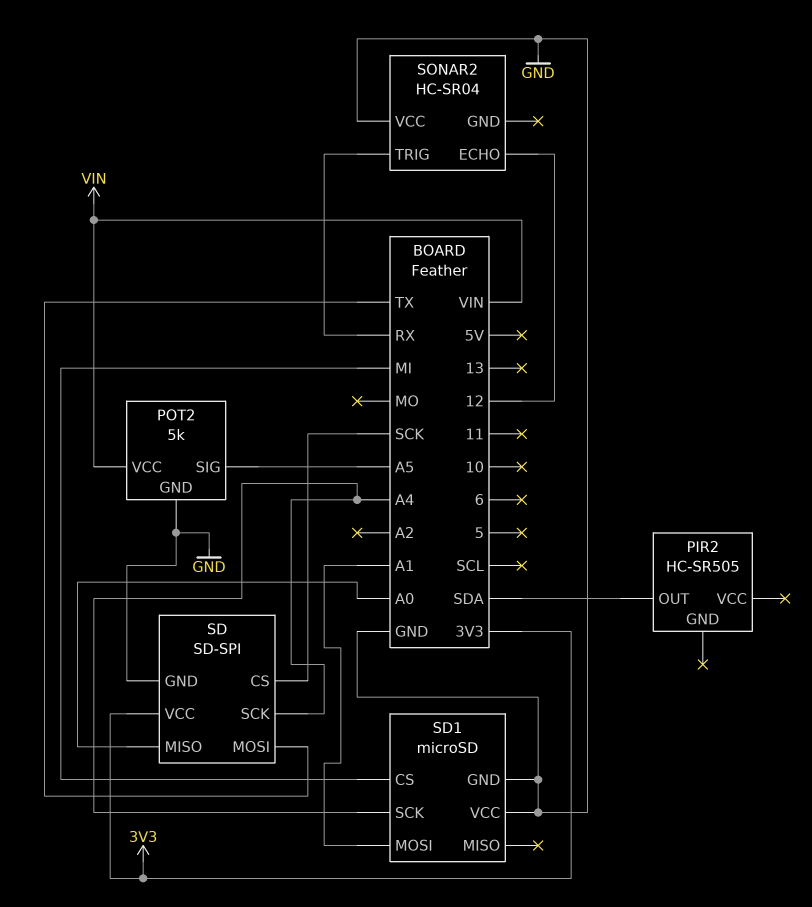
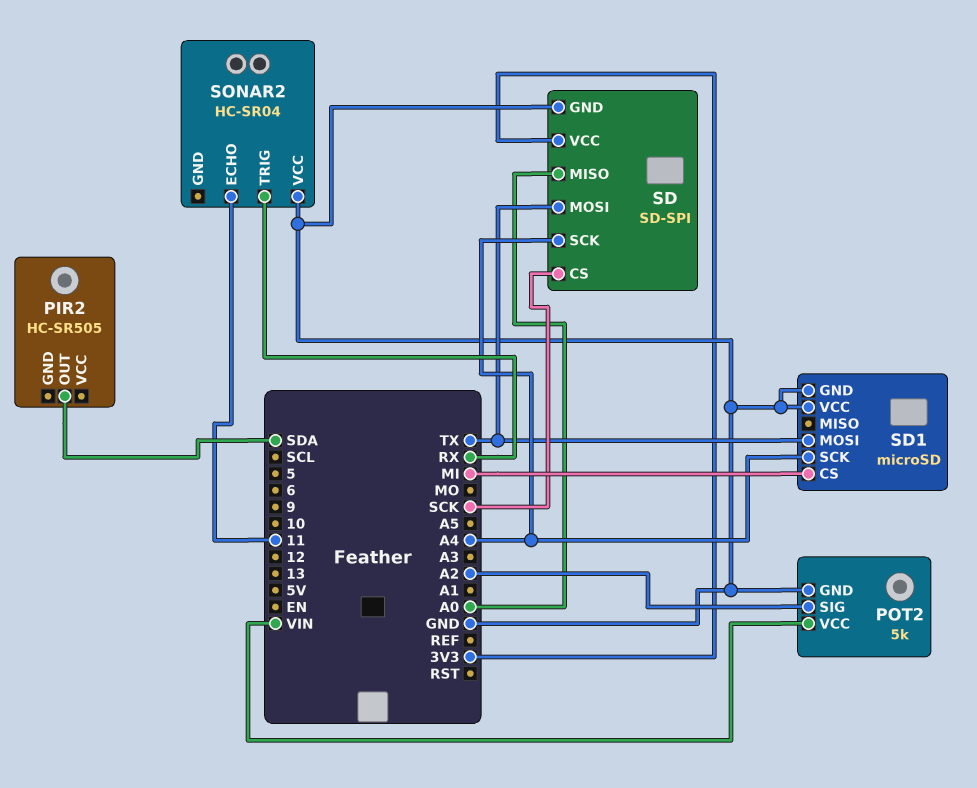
POT2 pin SIG: A5 -> A2
SD1 pin MOSI: A1 -> TX
SONAR2 pin ECHO: 12 -> 11

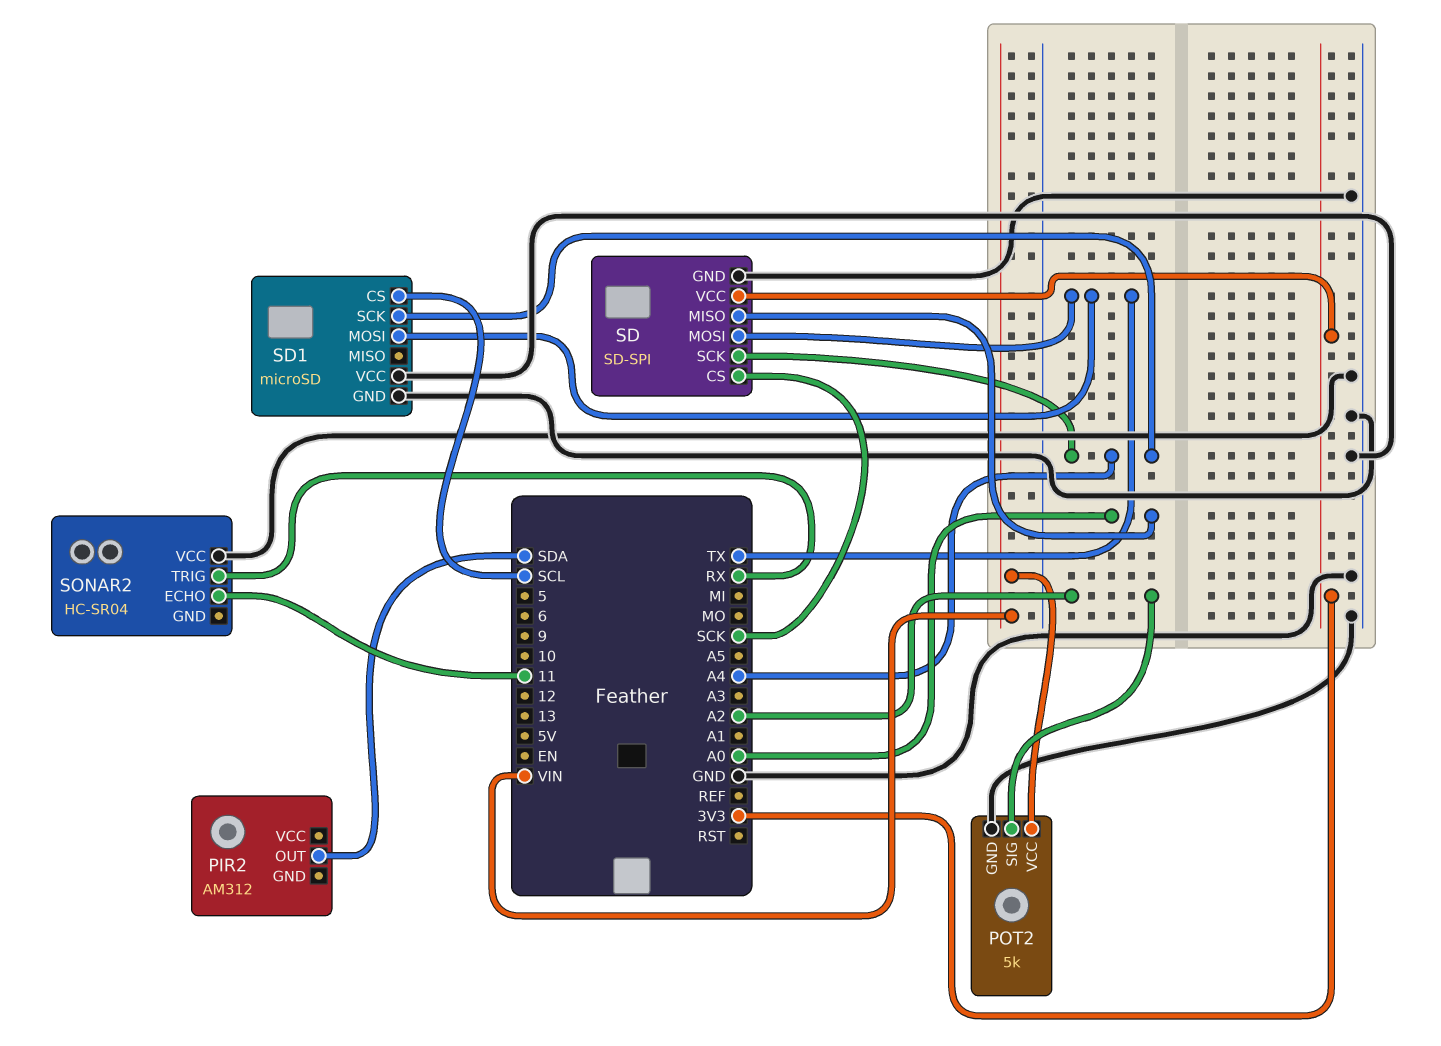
PIR2: HC-SR505 -> AM312
SD1 pin CS: MI -> SCL

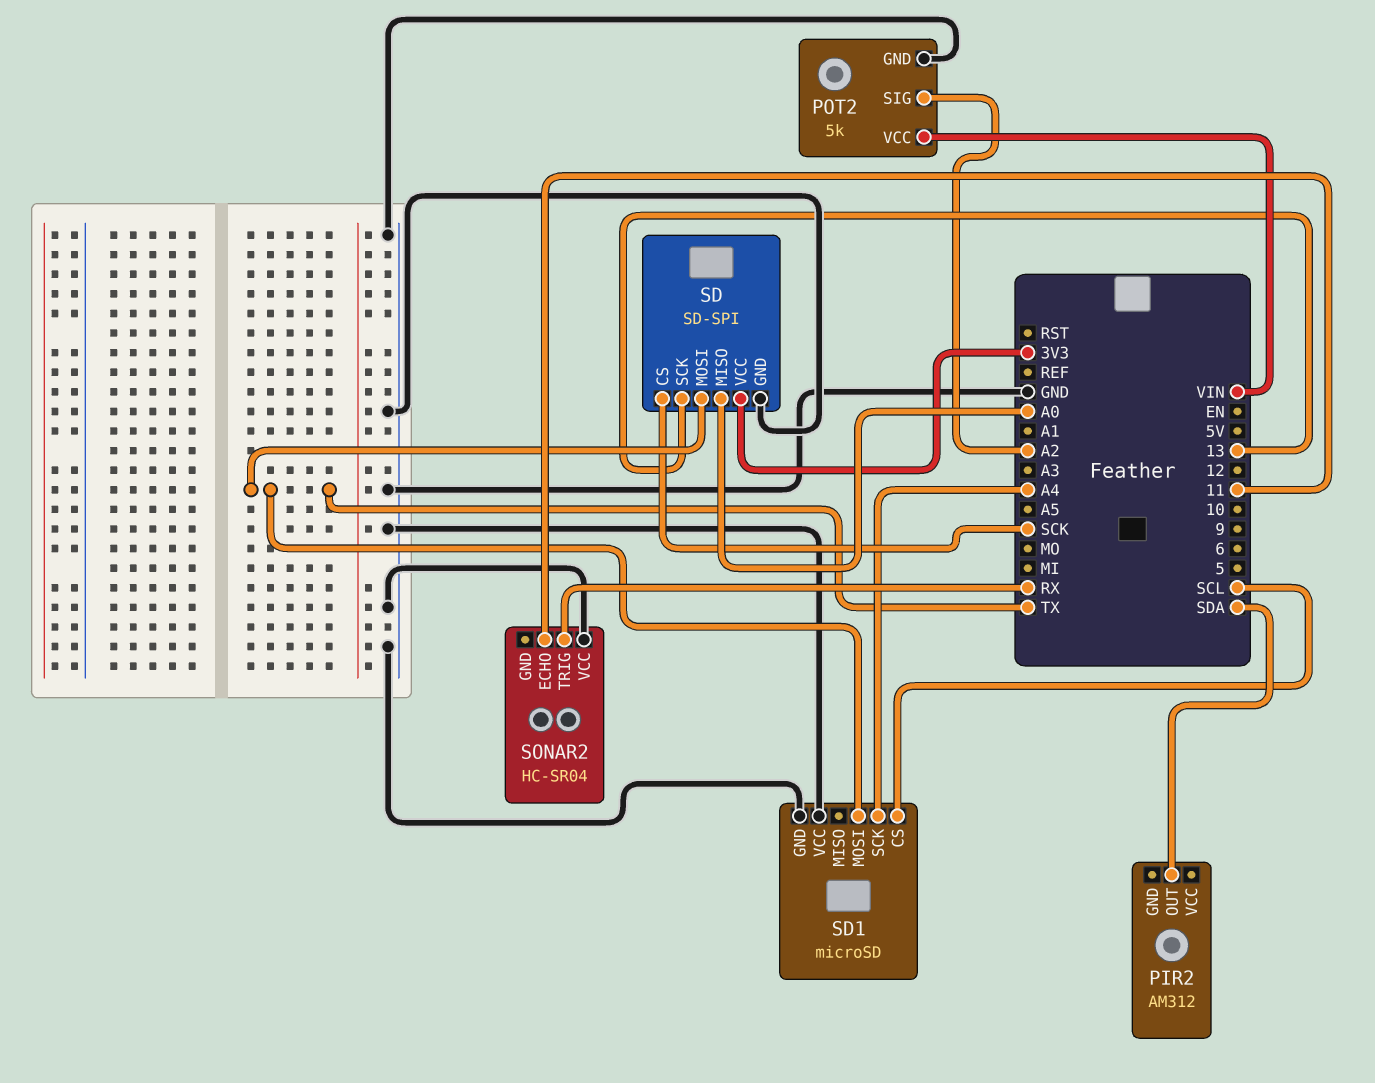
SD pin SCK: A4 -> 13

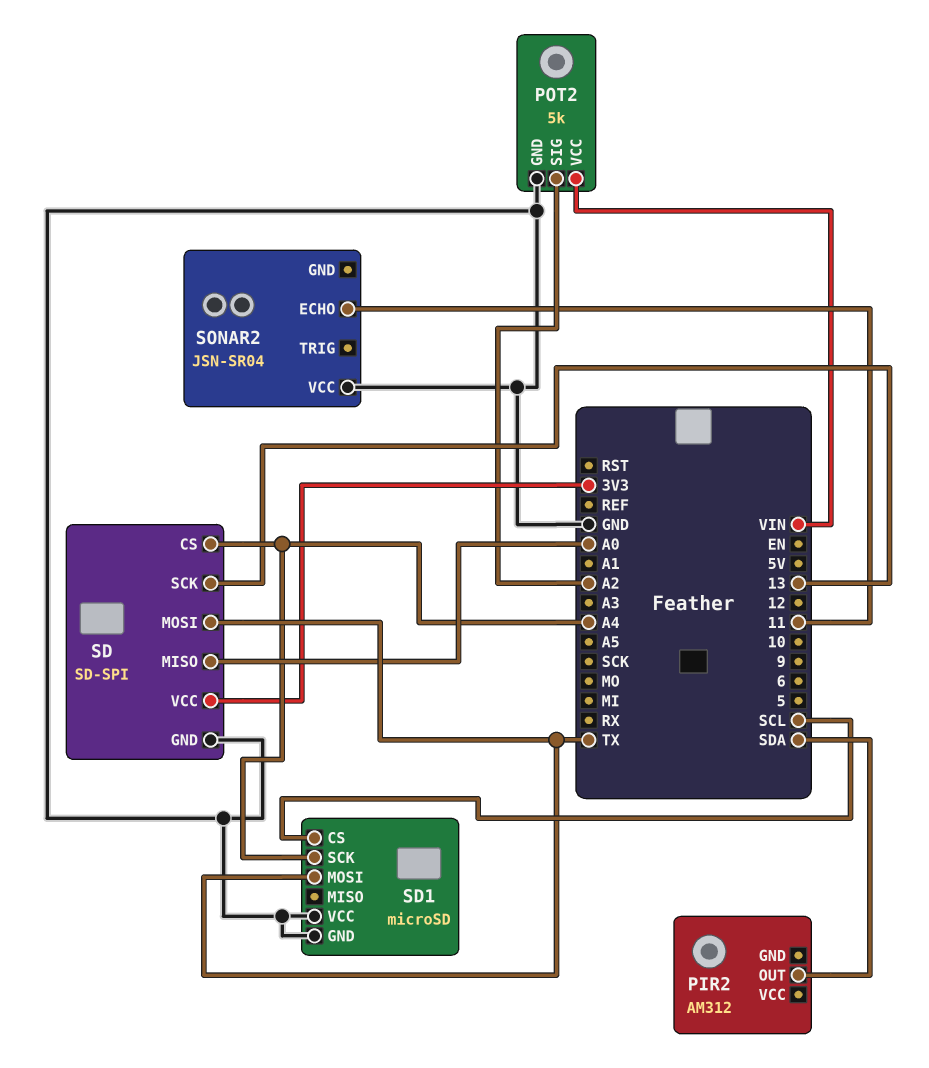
SD pin CS: SCK -> A4
SONAR2: HC-SR04 -> JSN-SR04
SONAR2 pin TRIG: RX -> none

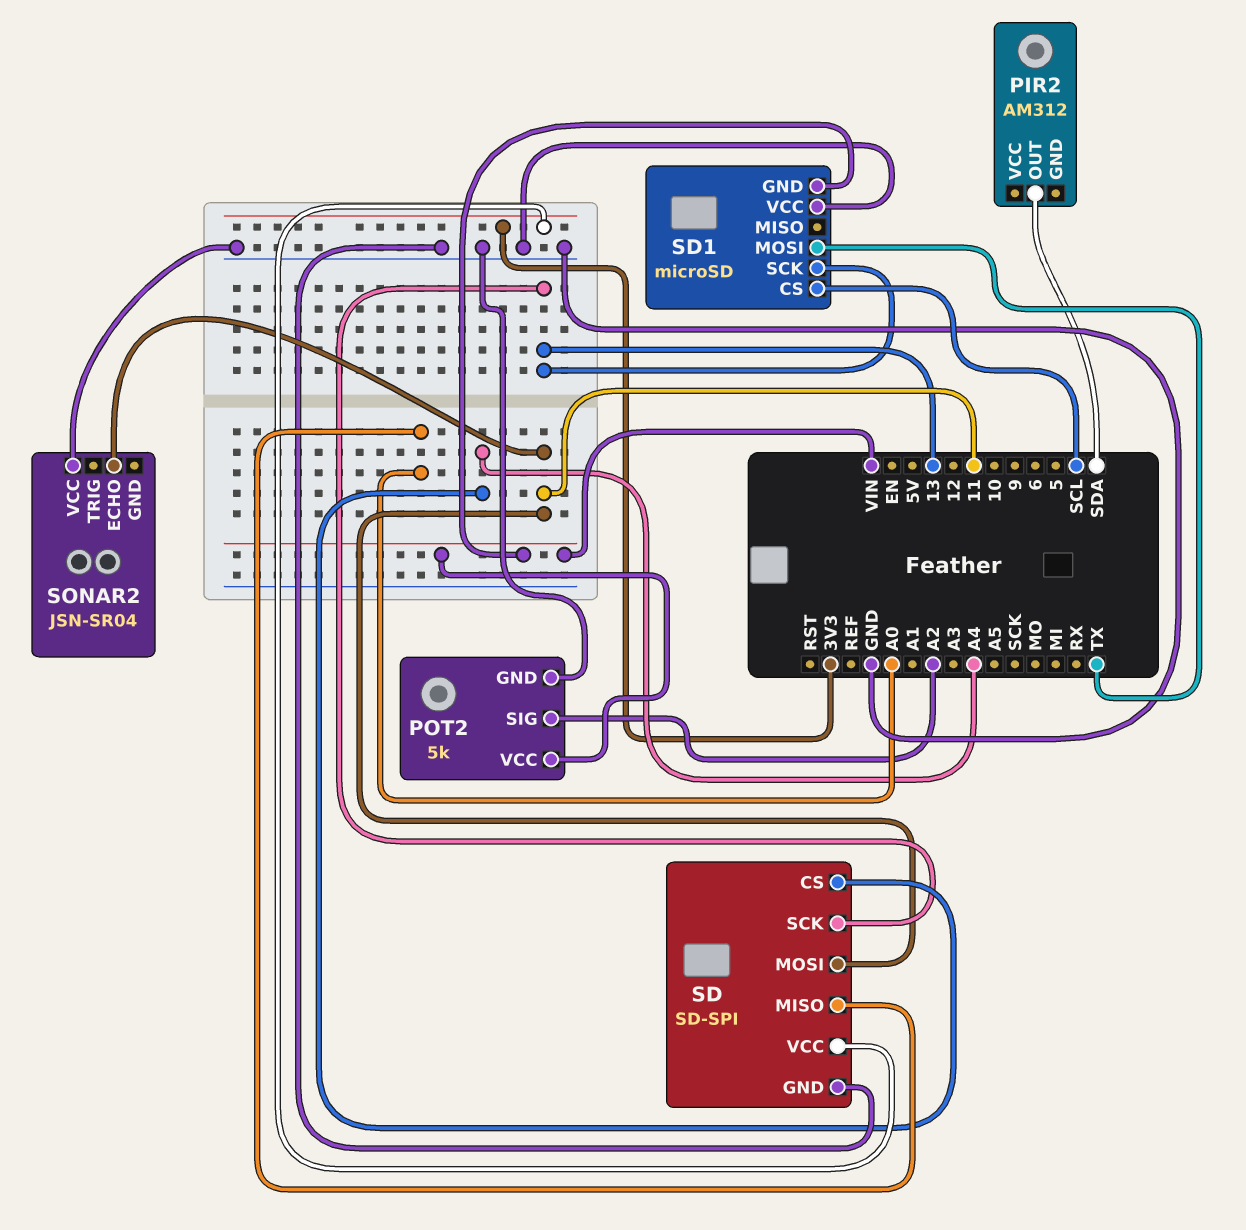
SD pin MOSI: TX -> 11
SD1 pin GND: GND -> VIN
SD1 pin SCK: A4 -> 13

